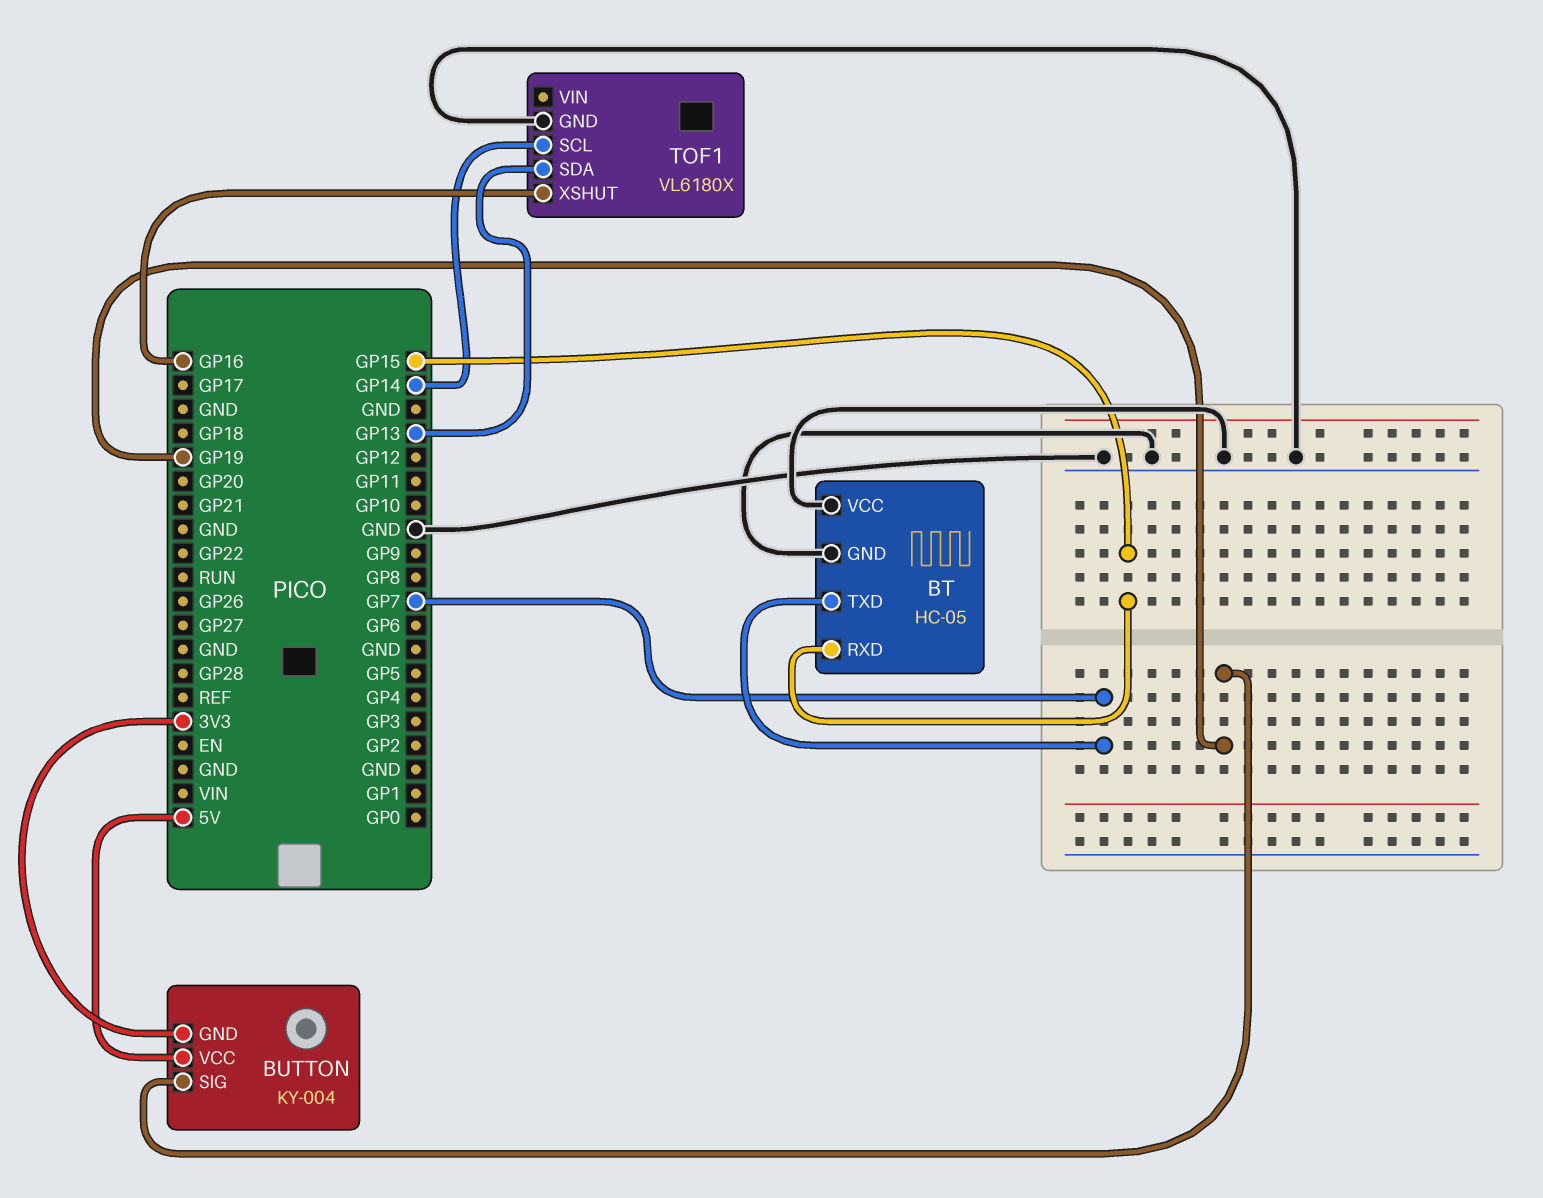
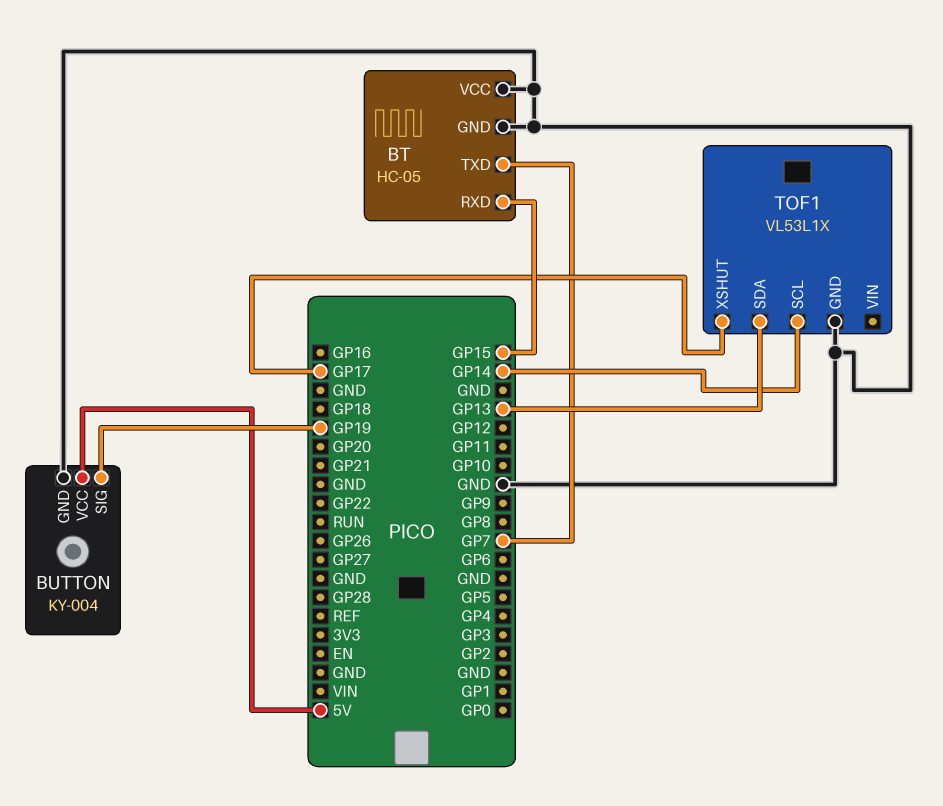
BUTTON pin GND: 3V3 -> GND
TOF1: VL6180X -> VL53L1X
TOF1 pin XSHUT: GP16 -> GP17

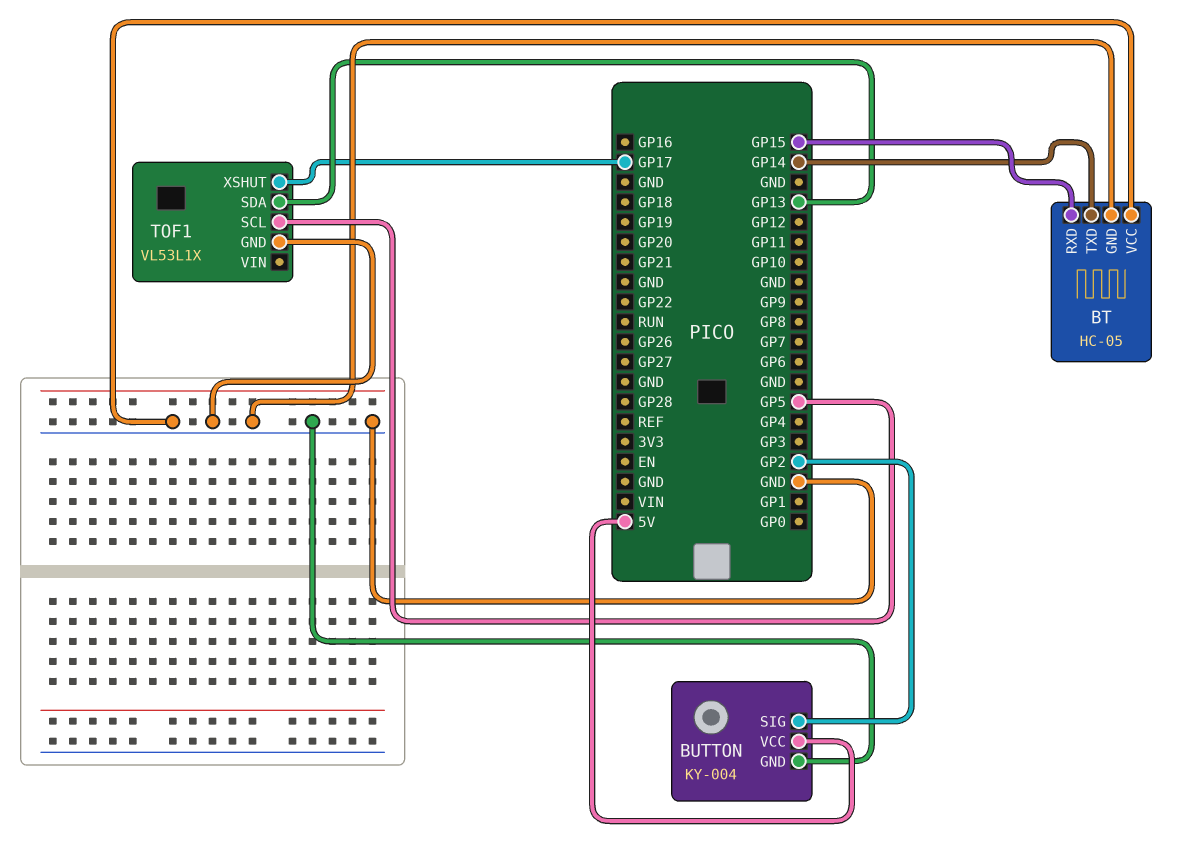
BT pin TXD: GP7 -> GP14
BUTTON pin SIG: GP19 -> GP2
TOF1 pin SCL: GP14 -> GP5

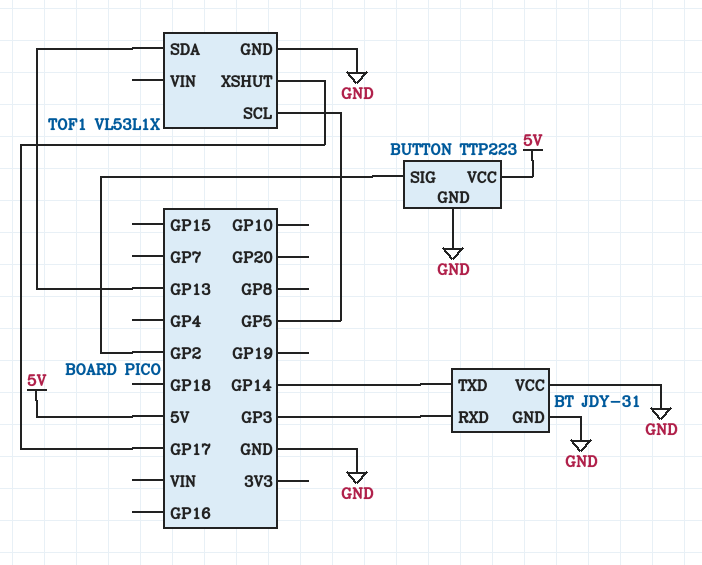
BT: HC-05 -> JDY-31
BT pin RXD: GP15 -> GP3
BUTTON: KY-004 -> TTP223

